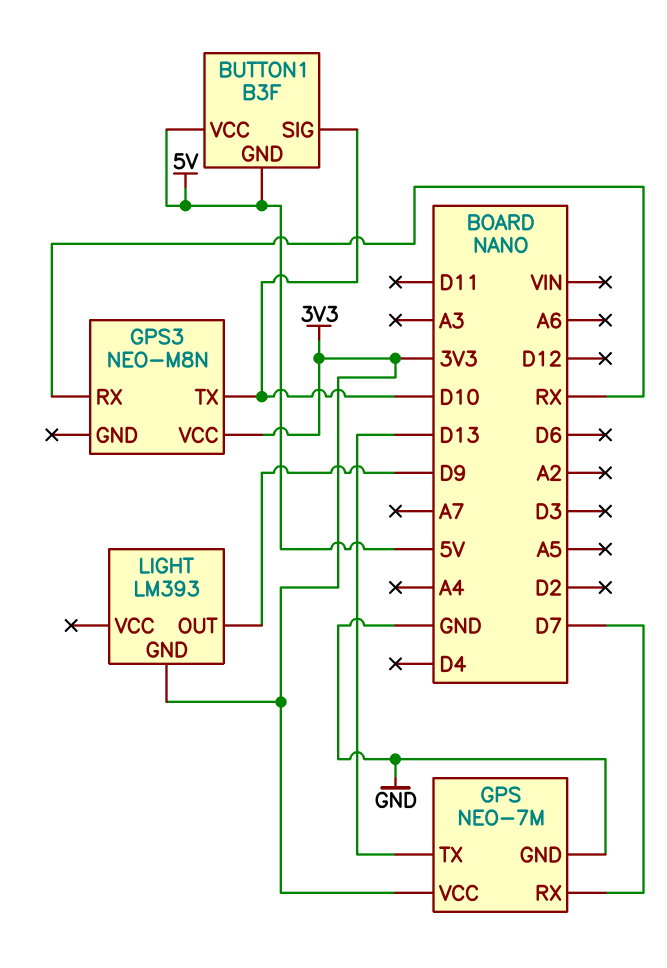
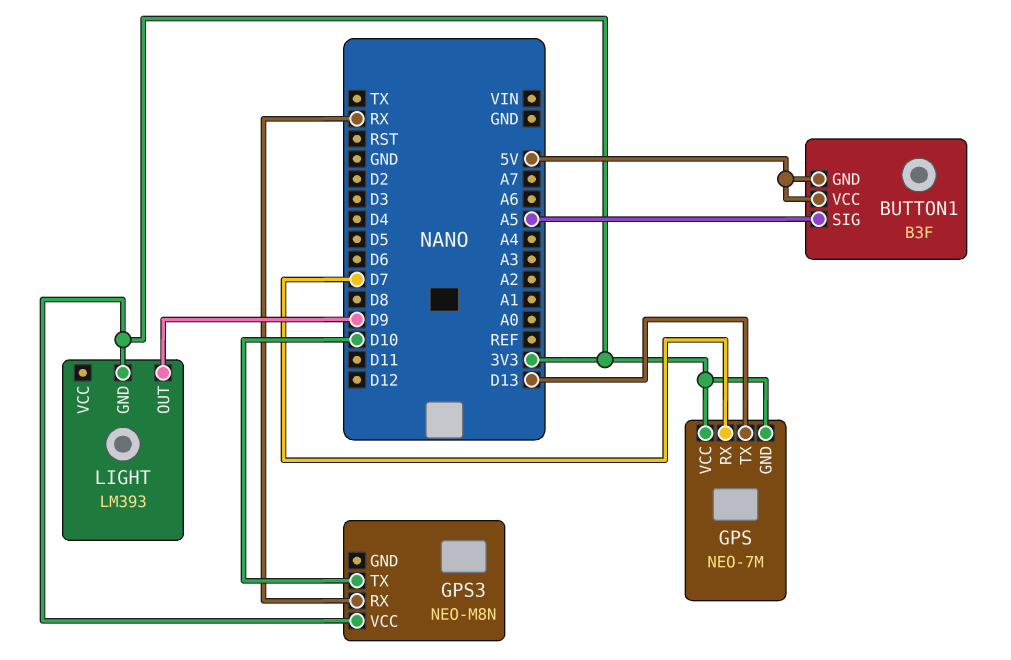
BUTTON1 pin SIG: D10 -> A5
GPS pin GND: GND -> 3V3

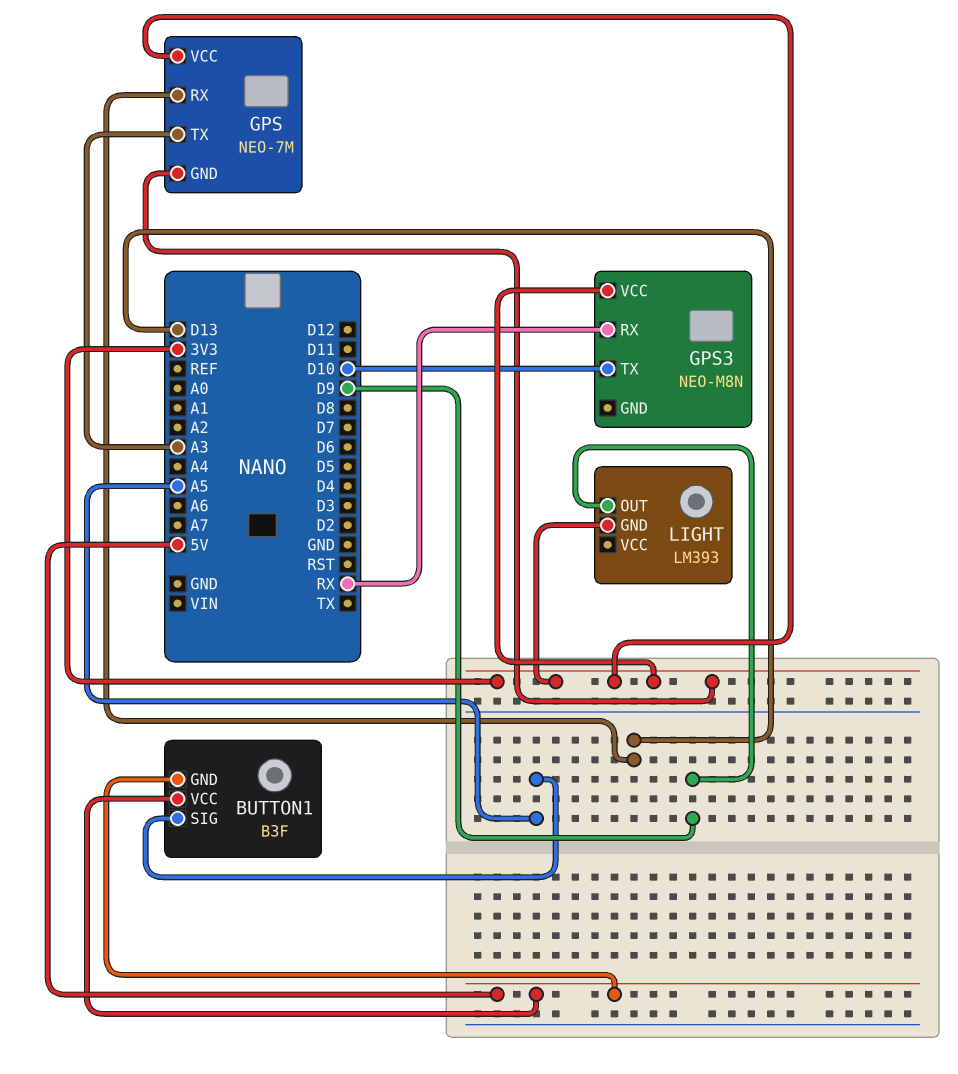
GPS pin RX: D7 -> D13
GPS pin TX: D13 -> A3

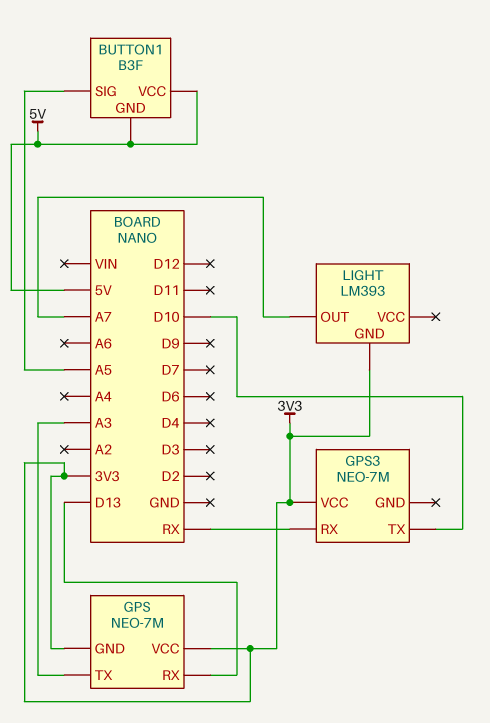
GPS3: NEO-M8N -> NEO-7M
LIGHT pin OUT: D9 -> A7

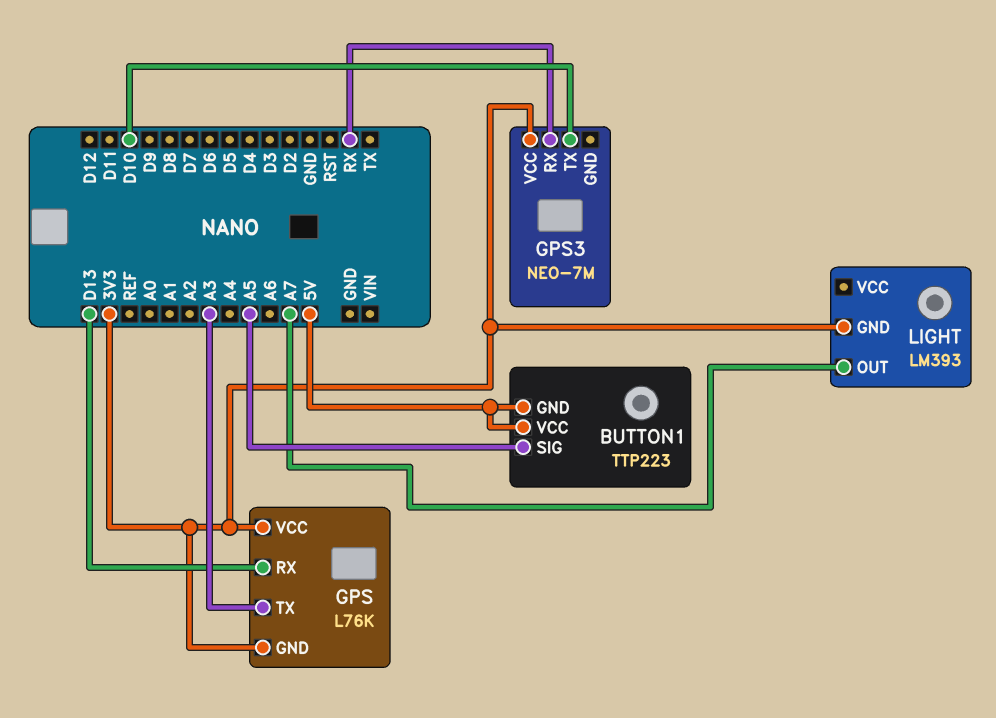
BUTTON1: B3F -> TTP223
GPS: NEO-7M -> L76K

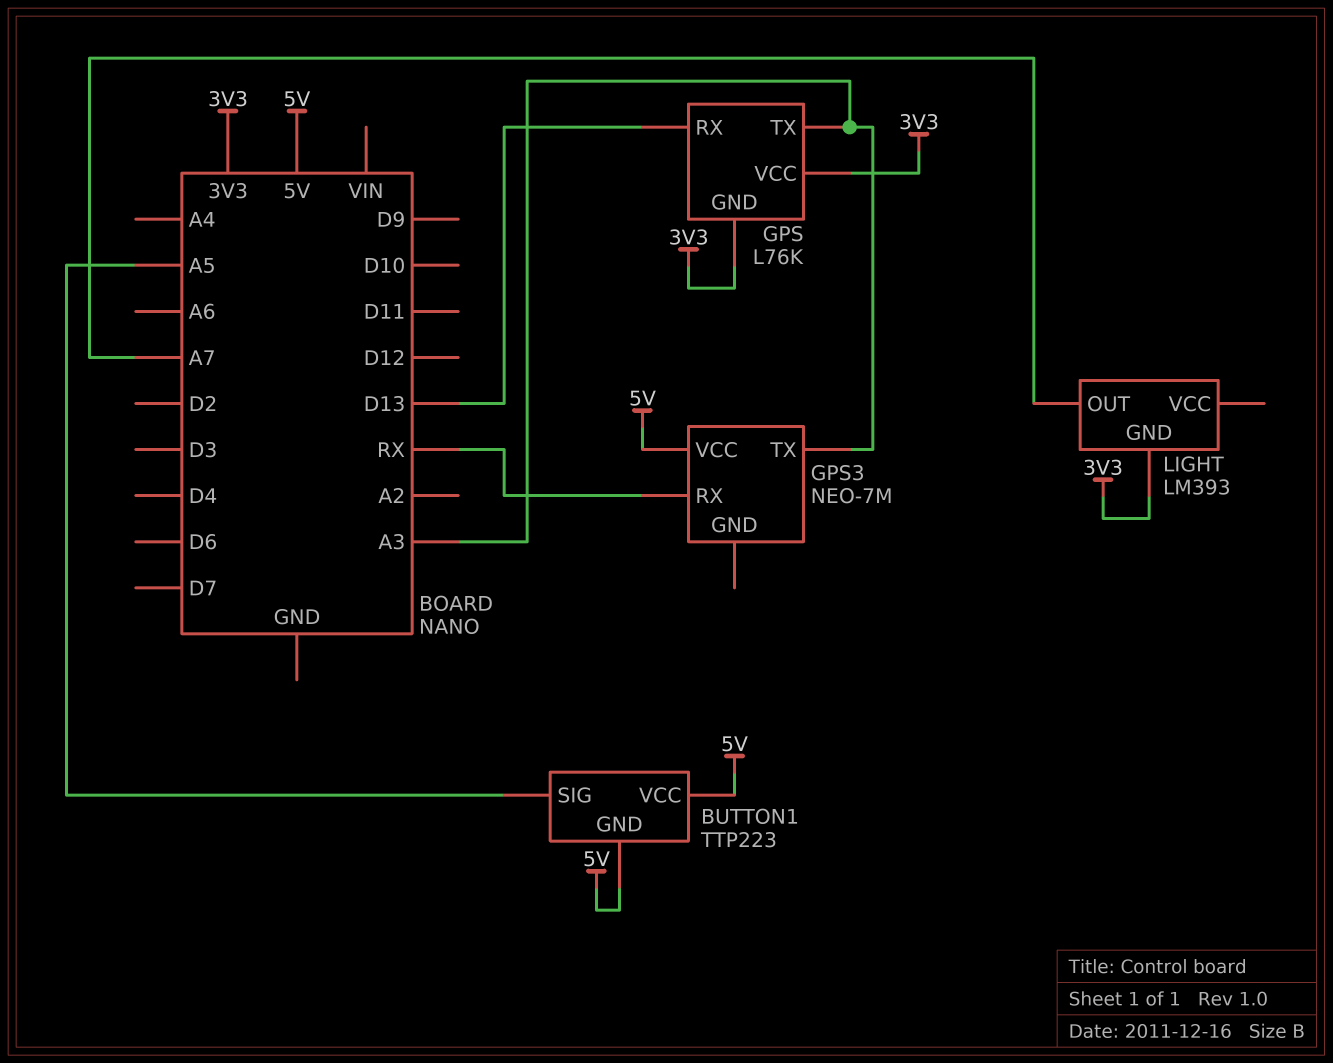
GPS3 pin TX: D10 -> A3
GPS3 pin VCC: 3V3 -> 5V

